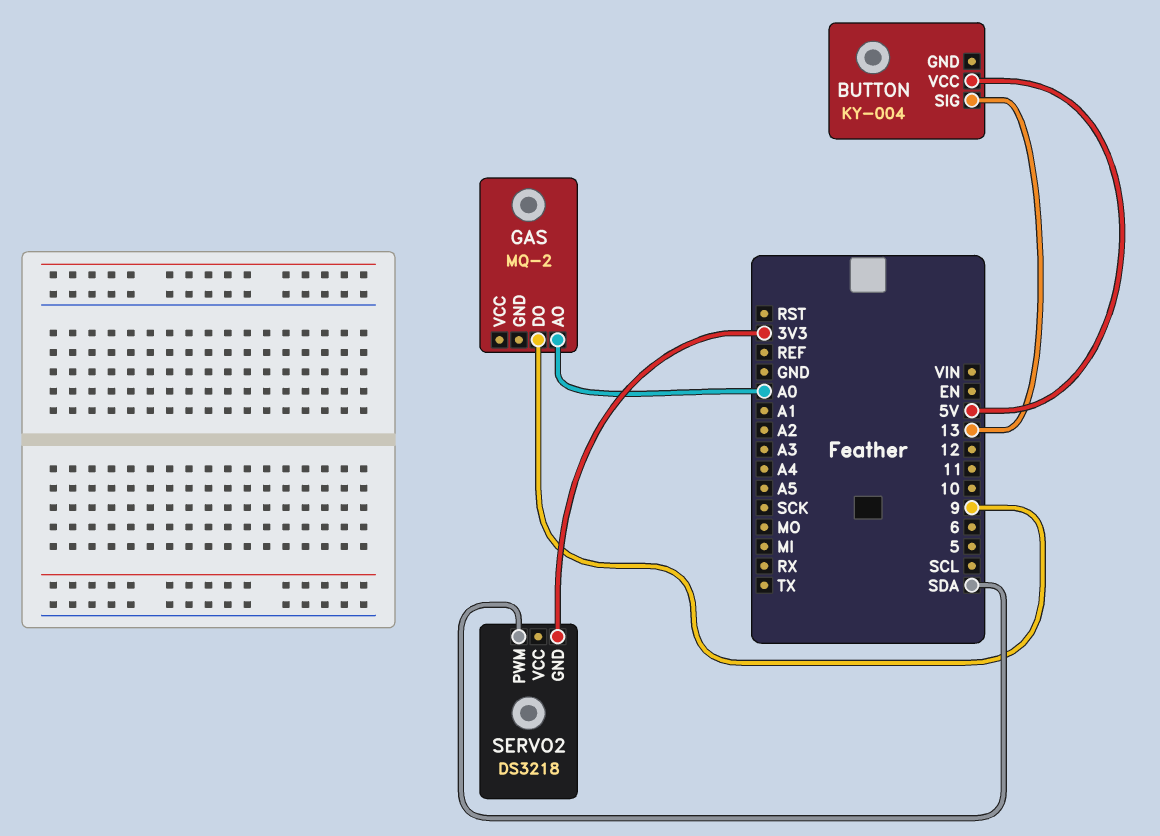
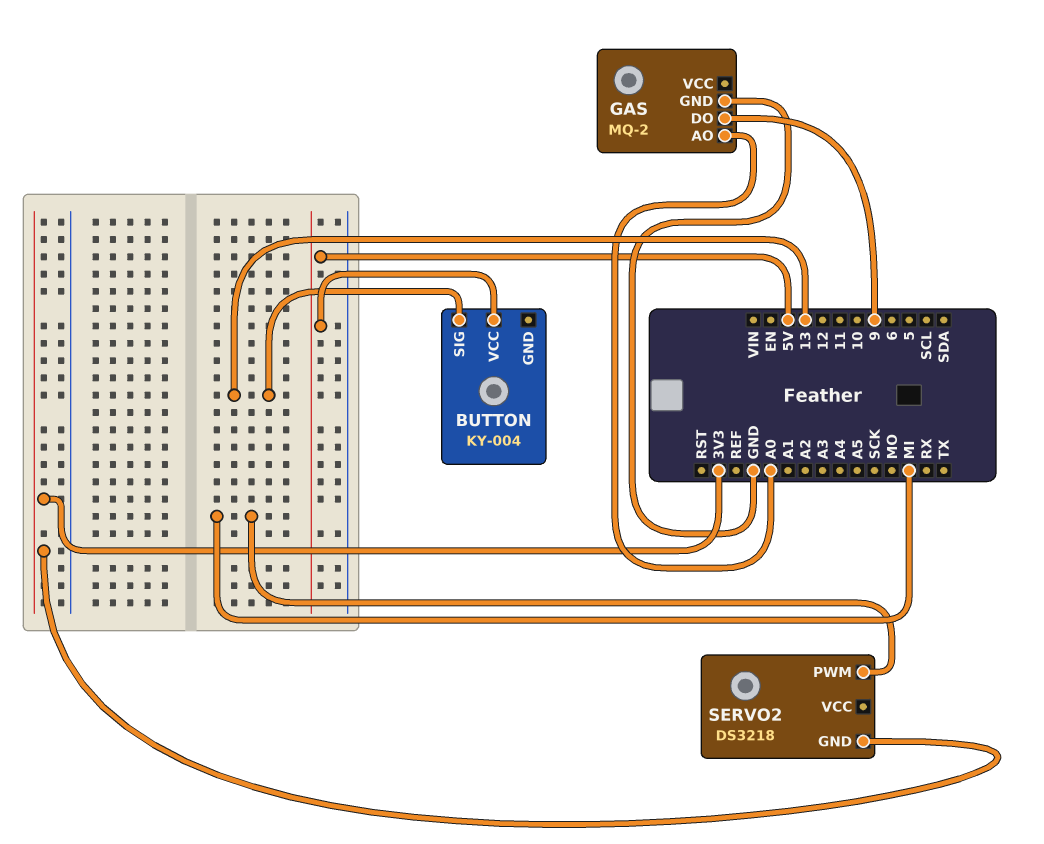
GAS pin GND: none -> GND
SERVO2 pin PWM: SDA -> MI

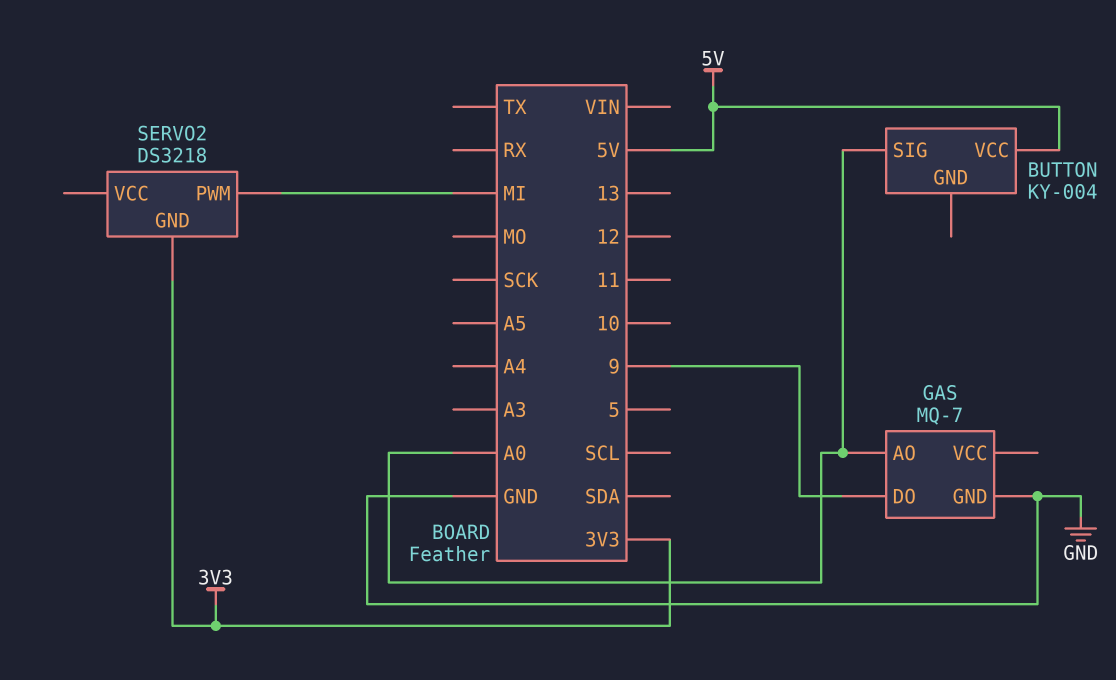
BUTTON pin SIG: 13 -> A0
GAS: MQ-2 -> MQ-7

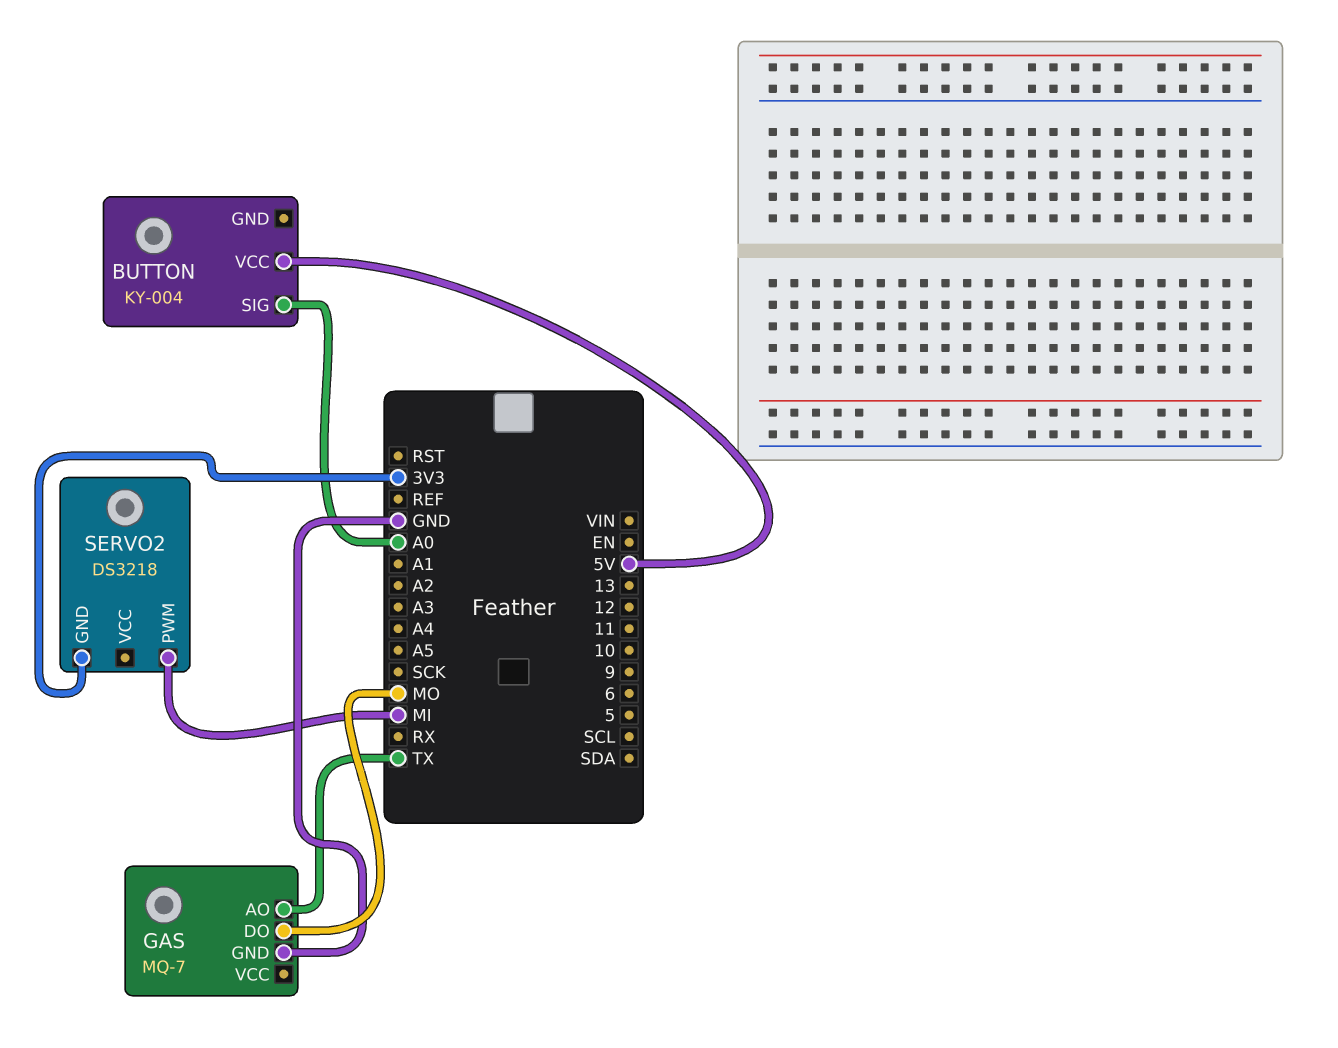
GAS pin AO: A0 -> TX
GAS pin DO: 9 -> MO

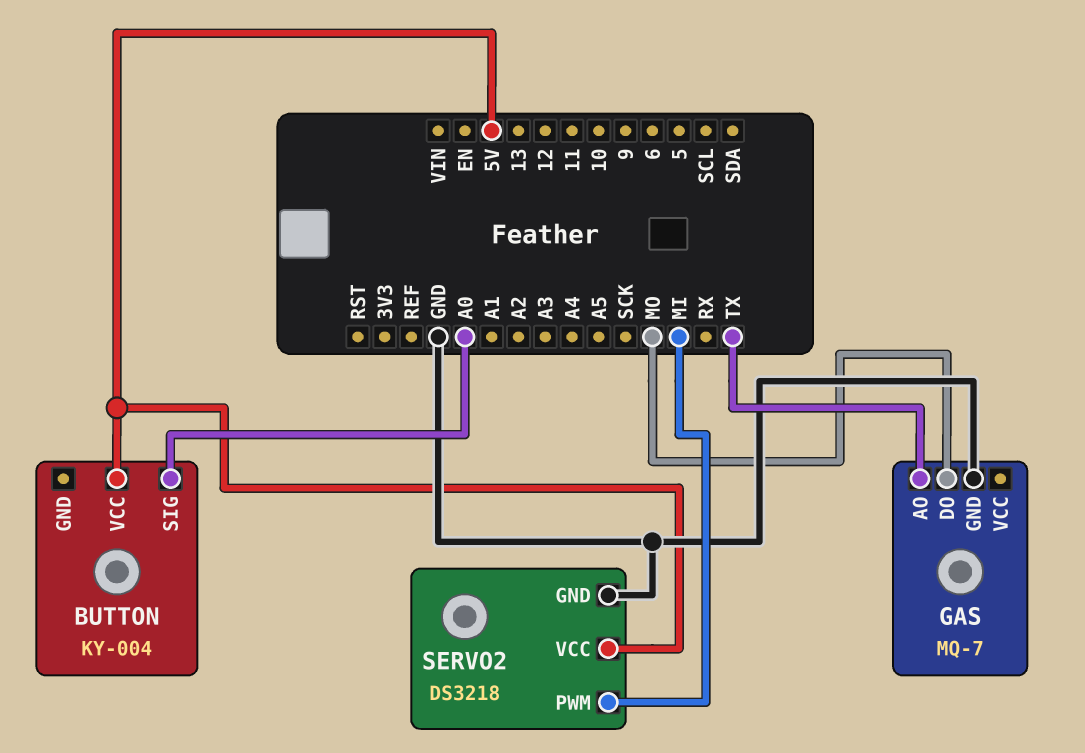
SERVO2 pin GND: 3V3 -> GND
SERVO2 pin VCC: none -> 5V

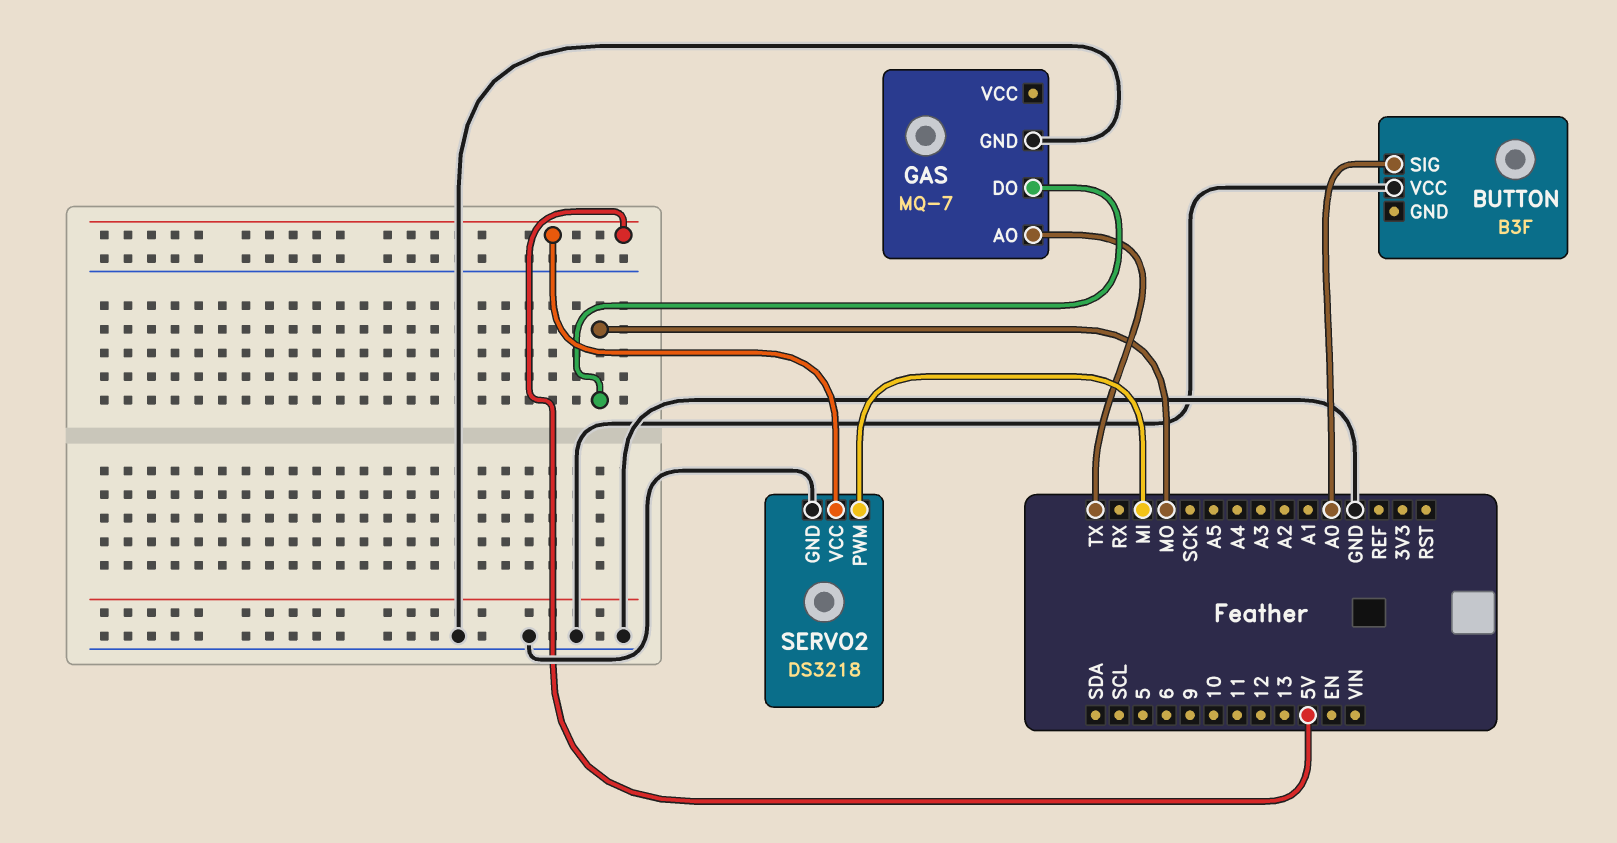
BUTTON: KY-004 -> B3F
BUTTON pin VCC: 5V -> GND

